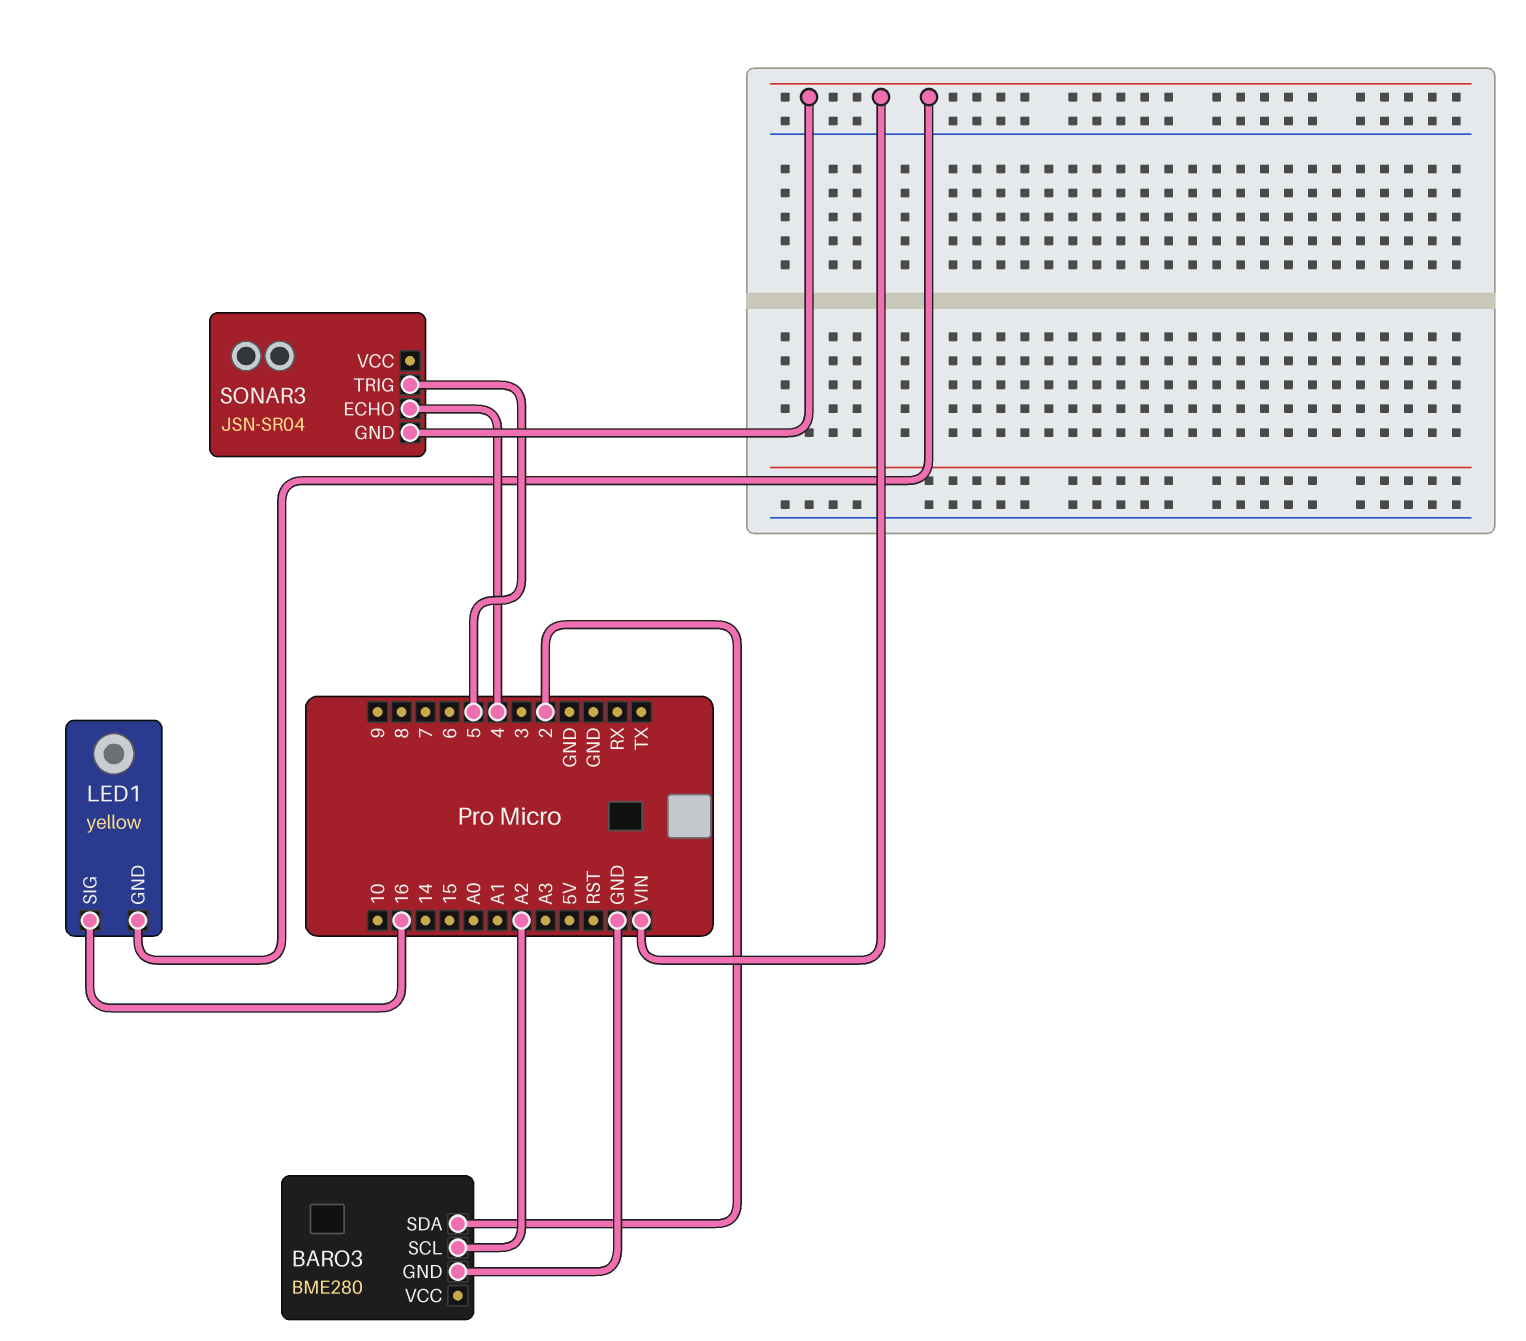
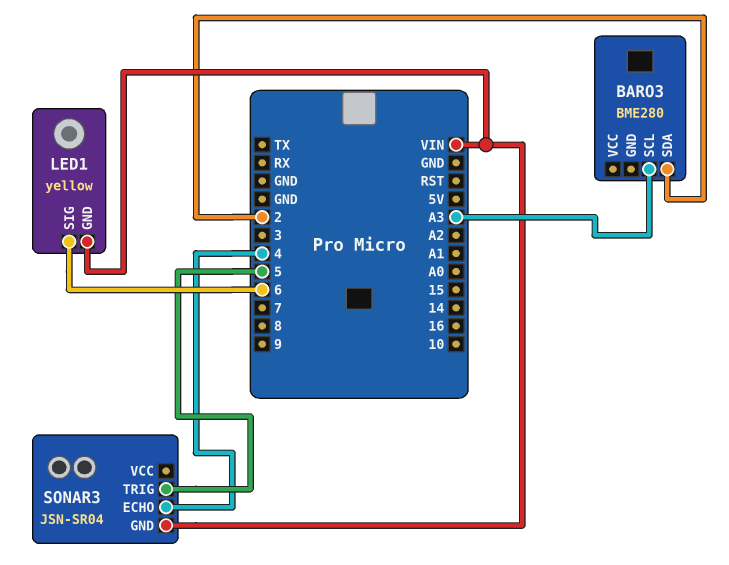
BARO3 pin GND: GND -> none
BARO3 pin SCL: A2 -> A3
LED1 pin SIG: 16 -> 6

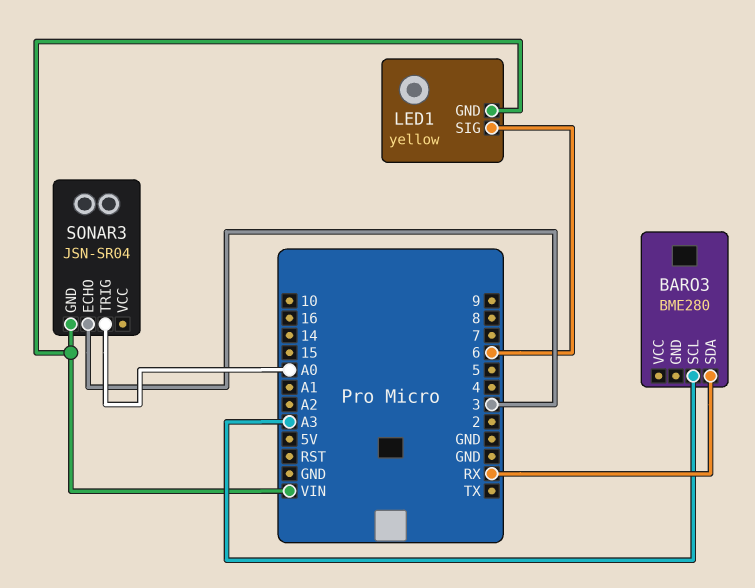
BARO3 pin SDA: 2 -> RX
SONAR3 pin ECHO: 4 -> 3
SONAR3 pin TRIG: 5 -> A0

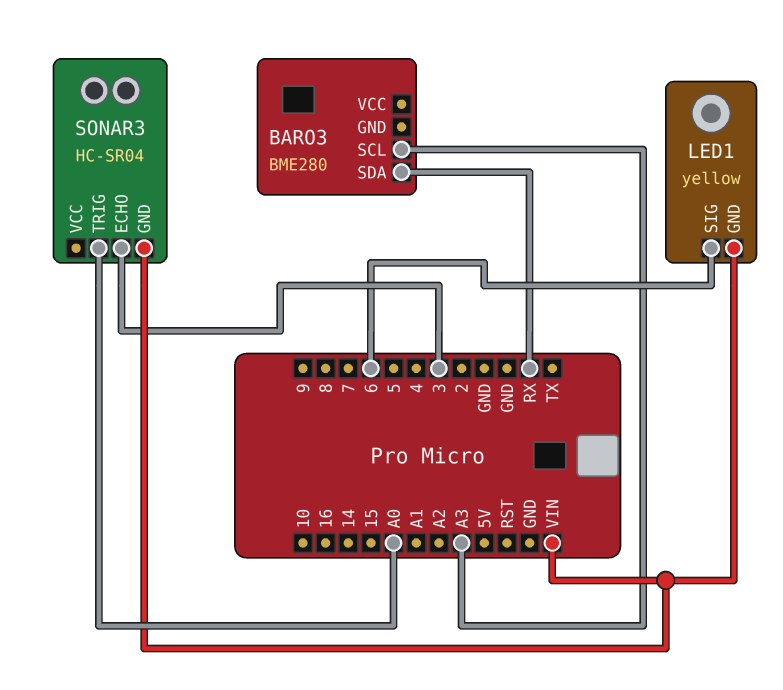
SONAR3: JSN-SR04 -> HC-SR04

